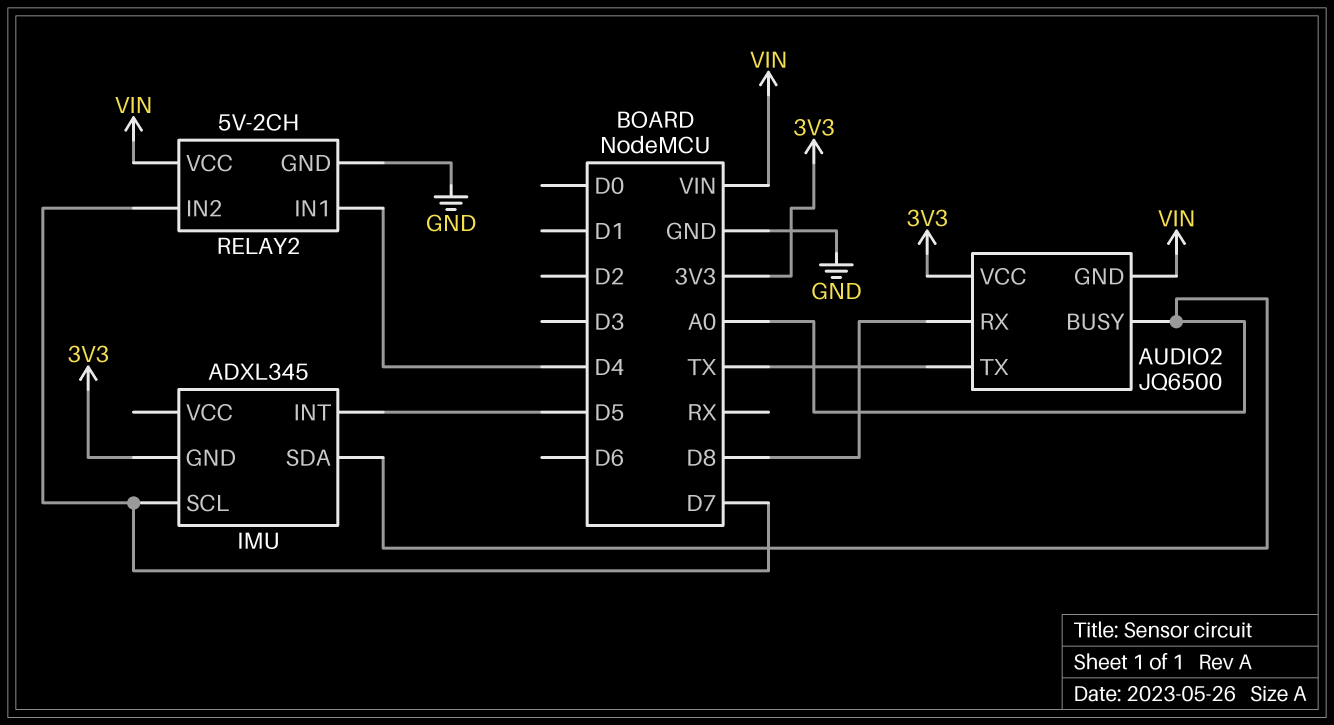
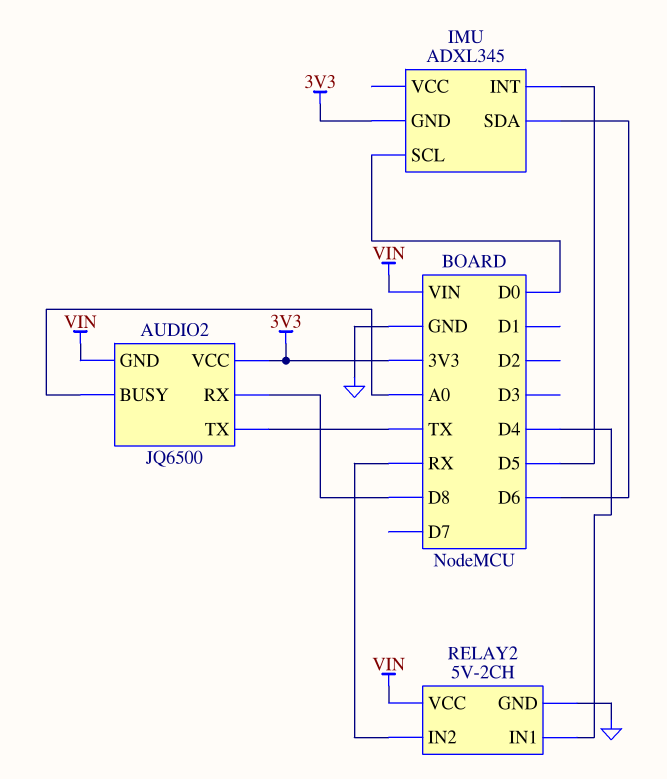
IMU pin SCL: D7 -> D0
IMU pin SDA: A0 -> D6
RELAY2 pin IN2: D7 -> RX

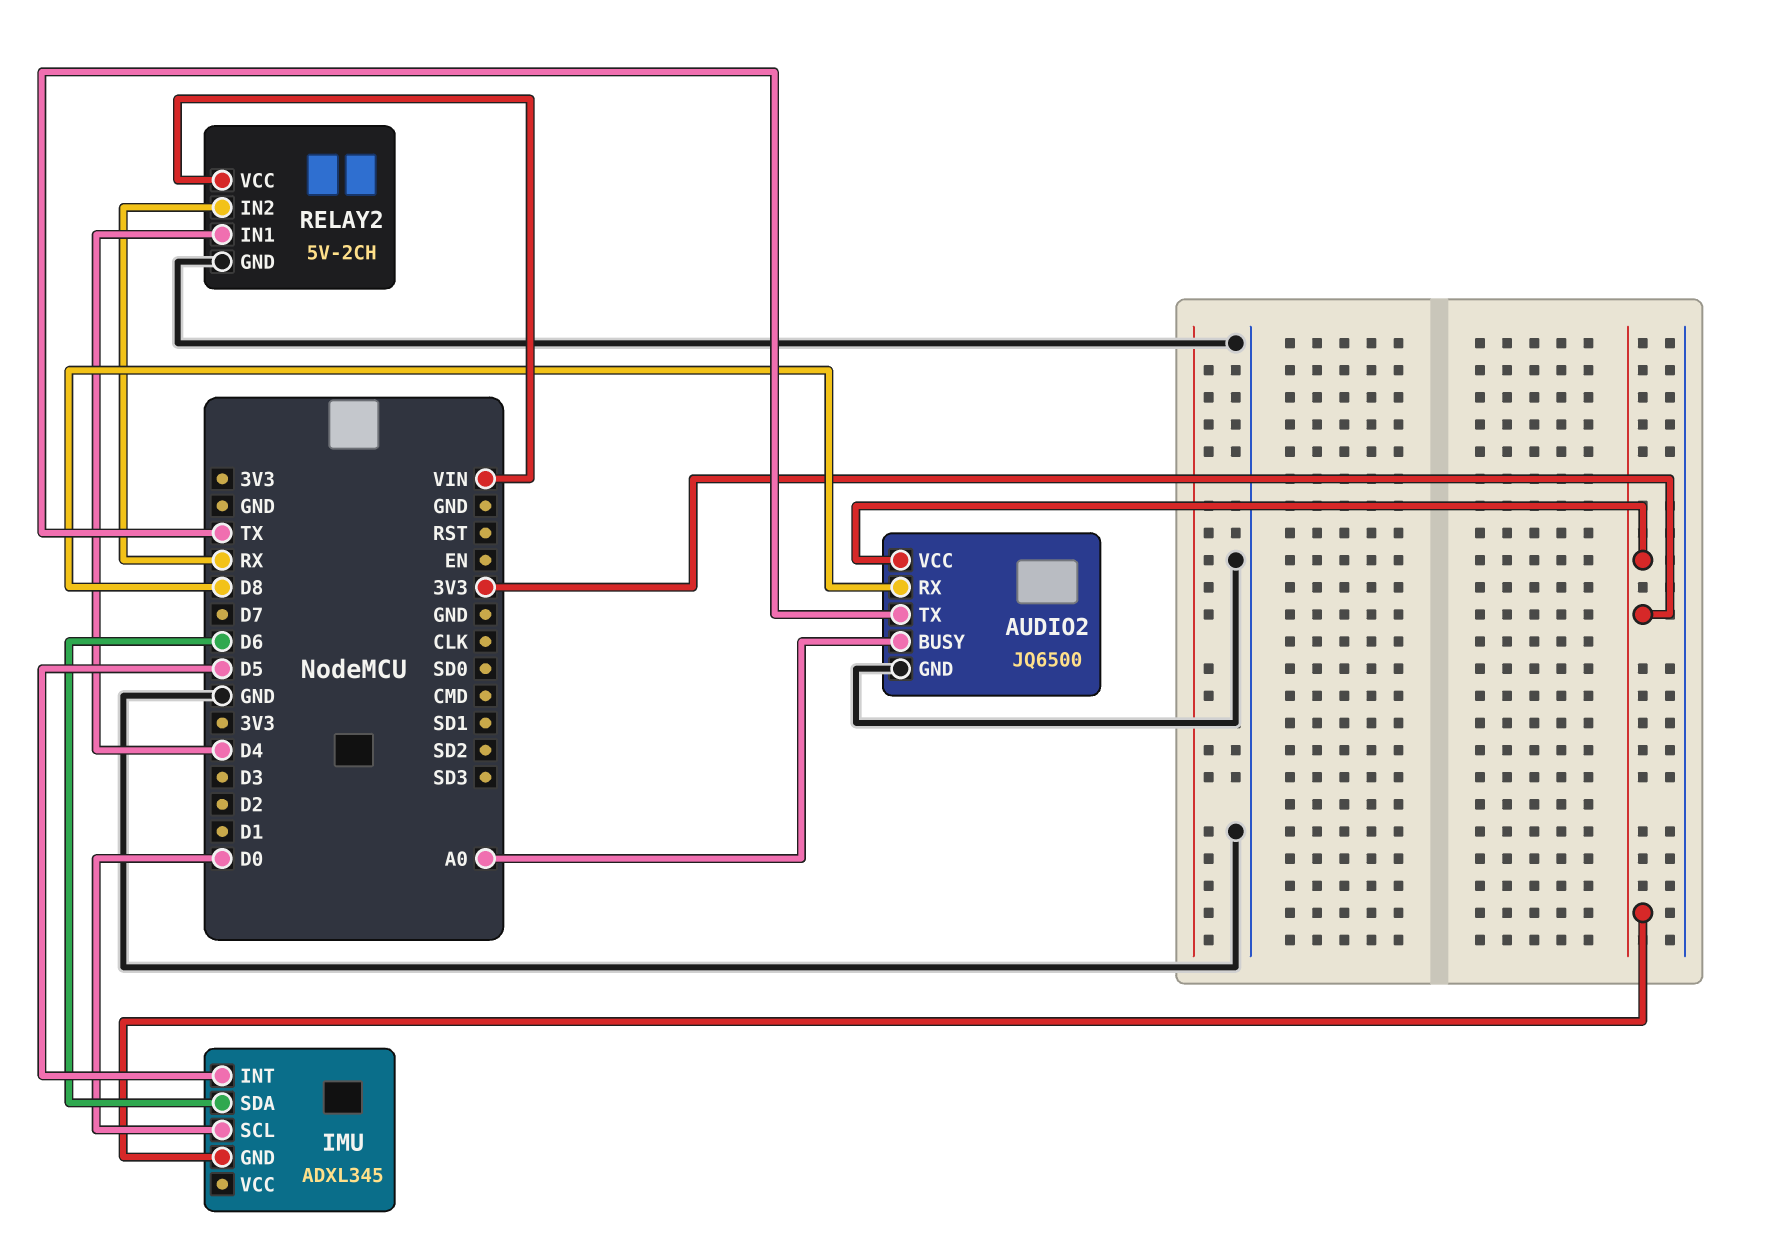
AUDIO2 pin GND: VIN -> GND

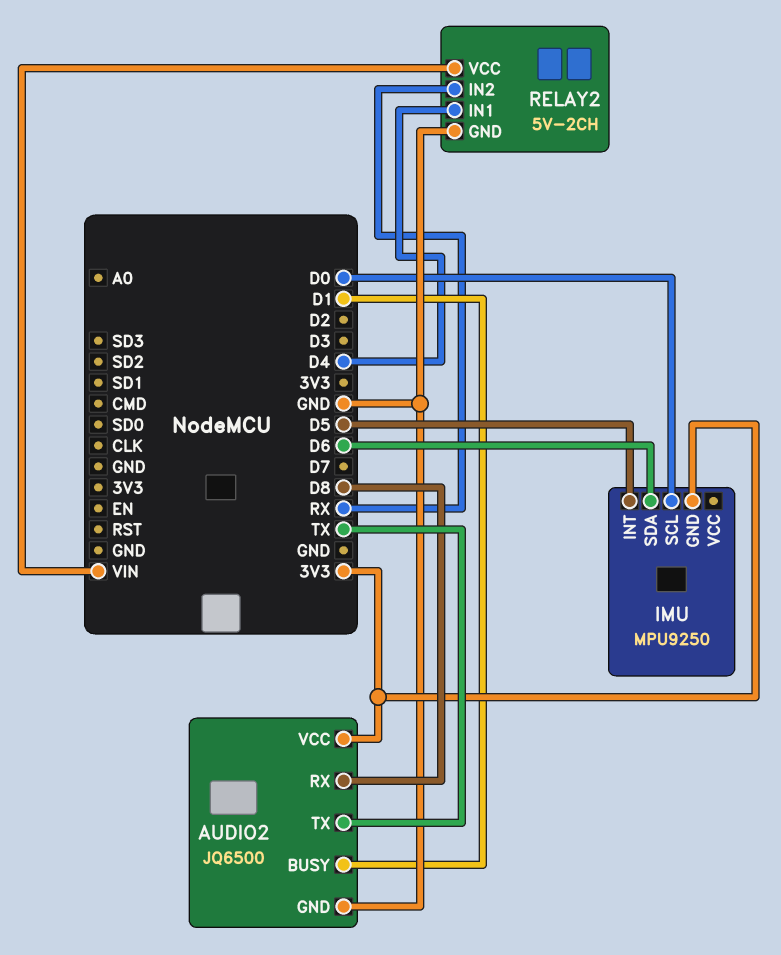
AUDIO2 pin BUSY: A0 -> D1
IMU: ADXL345 -> MPU9250

